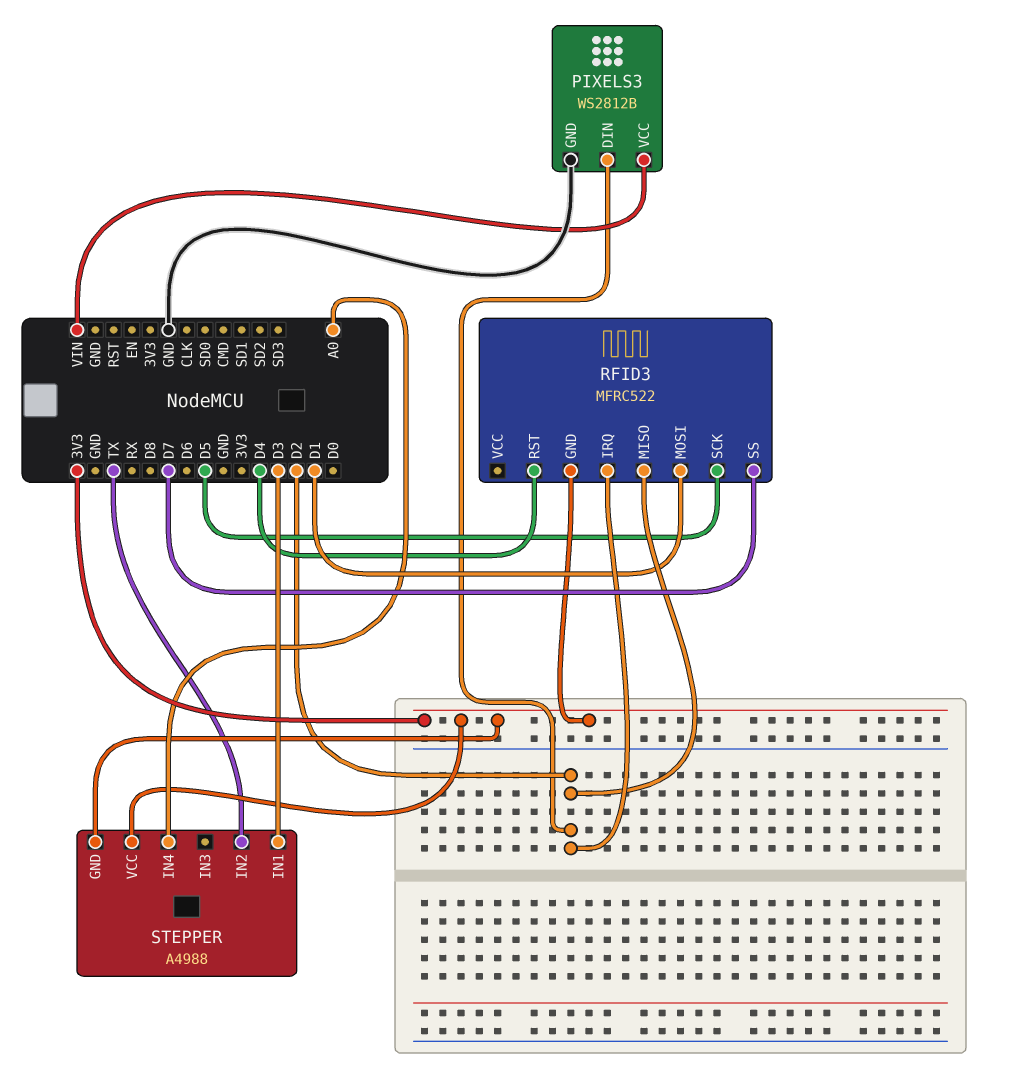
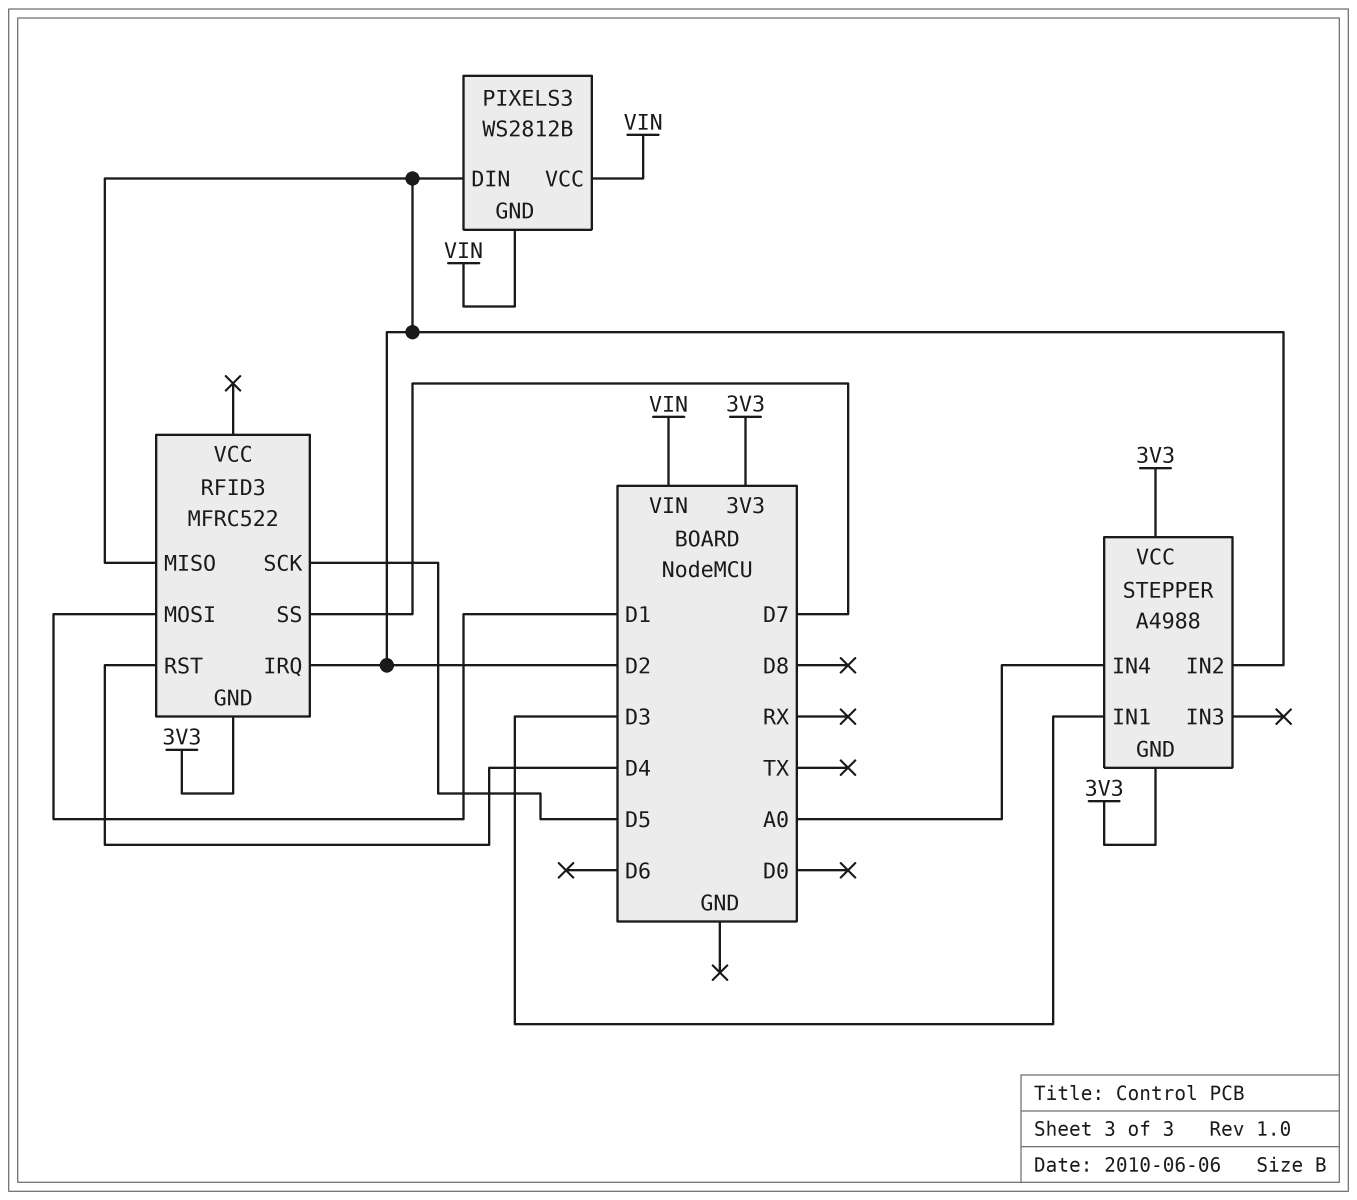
PIXELS3 pin GND: GND -> VIN
STEPPER pin IN2: TX -> D2

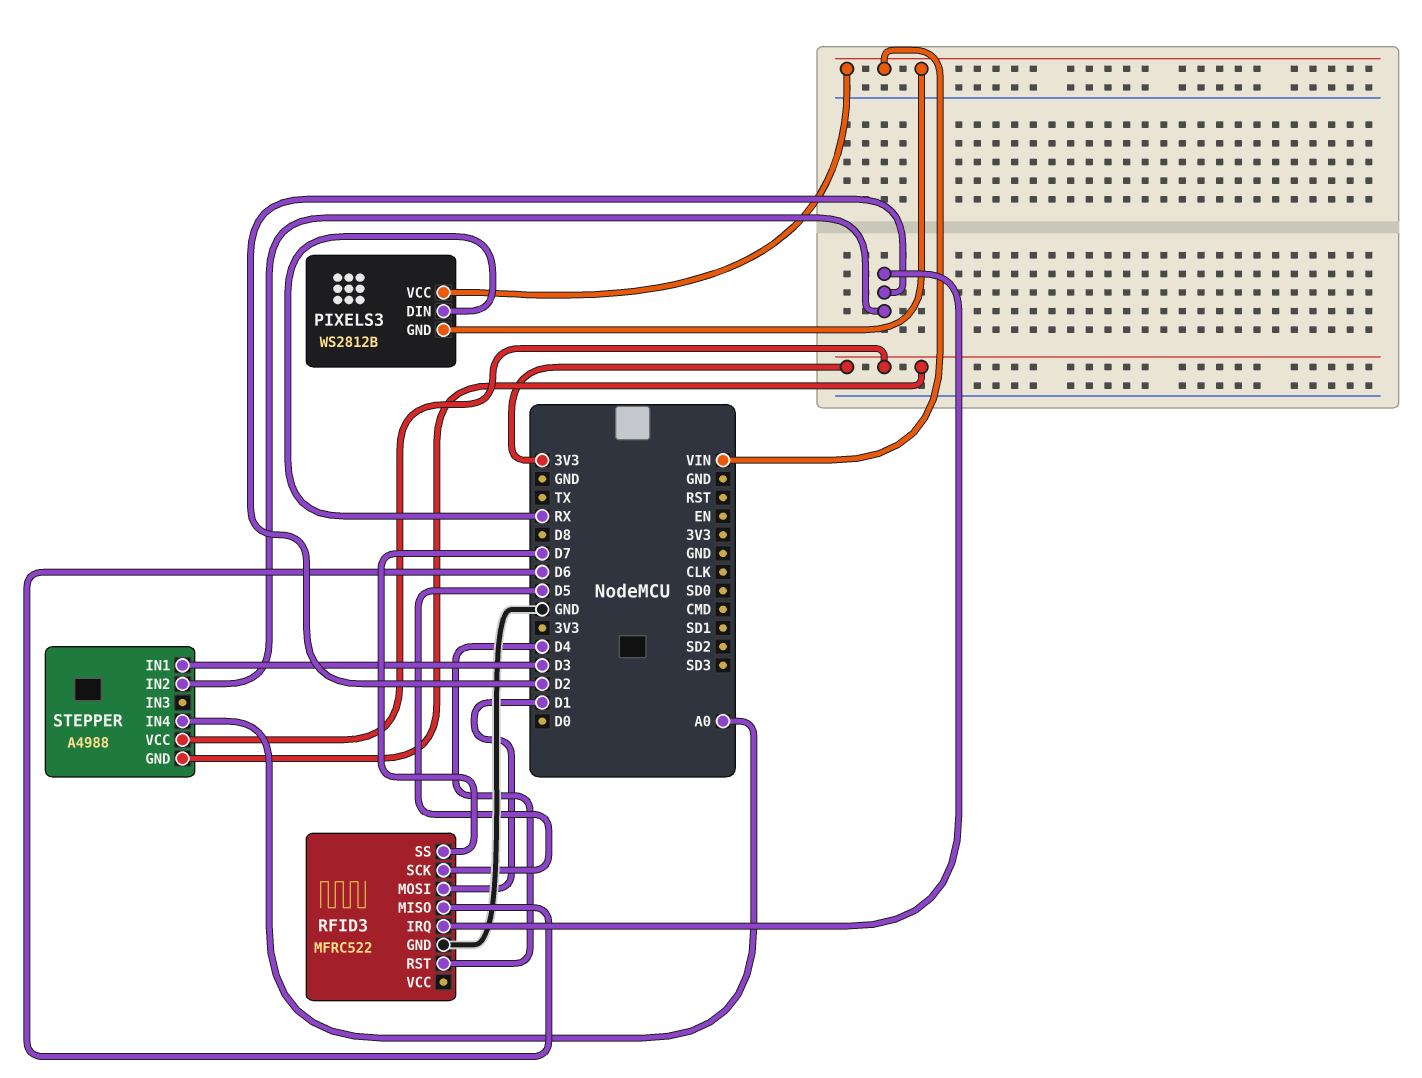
PIXELS3 pin DIN: D2 -> RX
RFID3 pin GND: 3V3 -> GND
RFID3 pin MISO: D2 -> D6

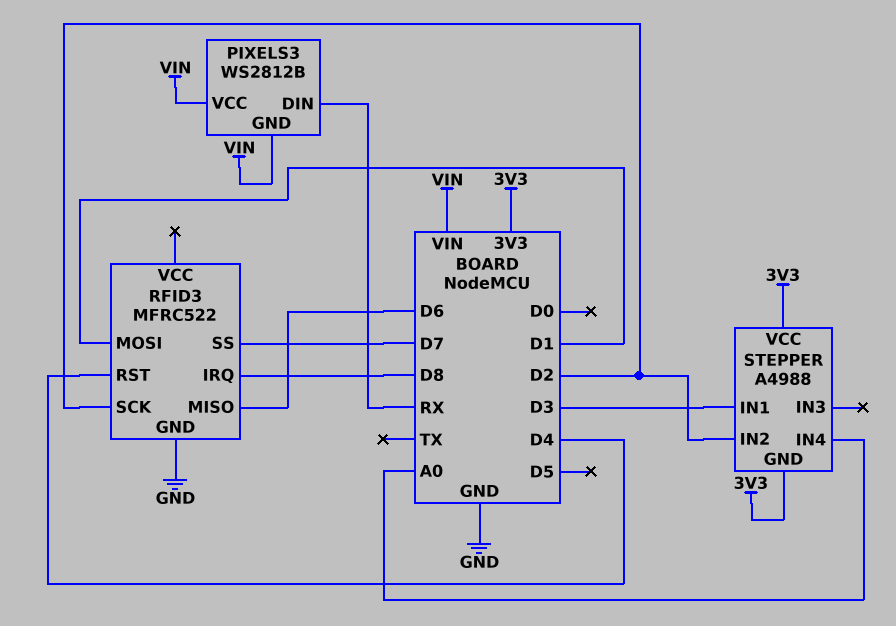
RFID3 pin IRQ: D2 -> D8
RFID3 pin SCK: D5 -> D2

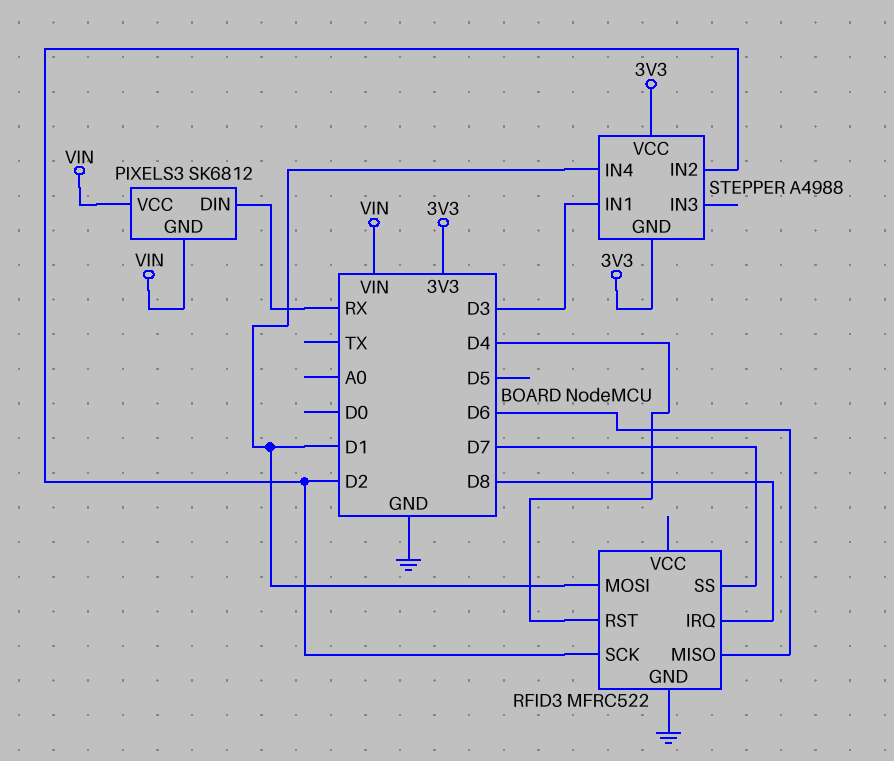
PIXELS3: WS2812B -> SK6812
STEPPER pin IN4: A0 -> D1

